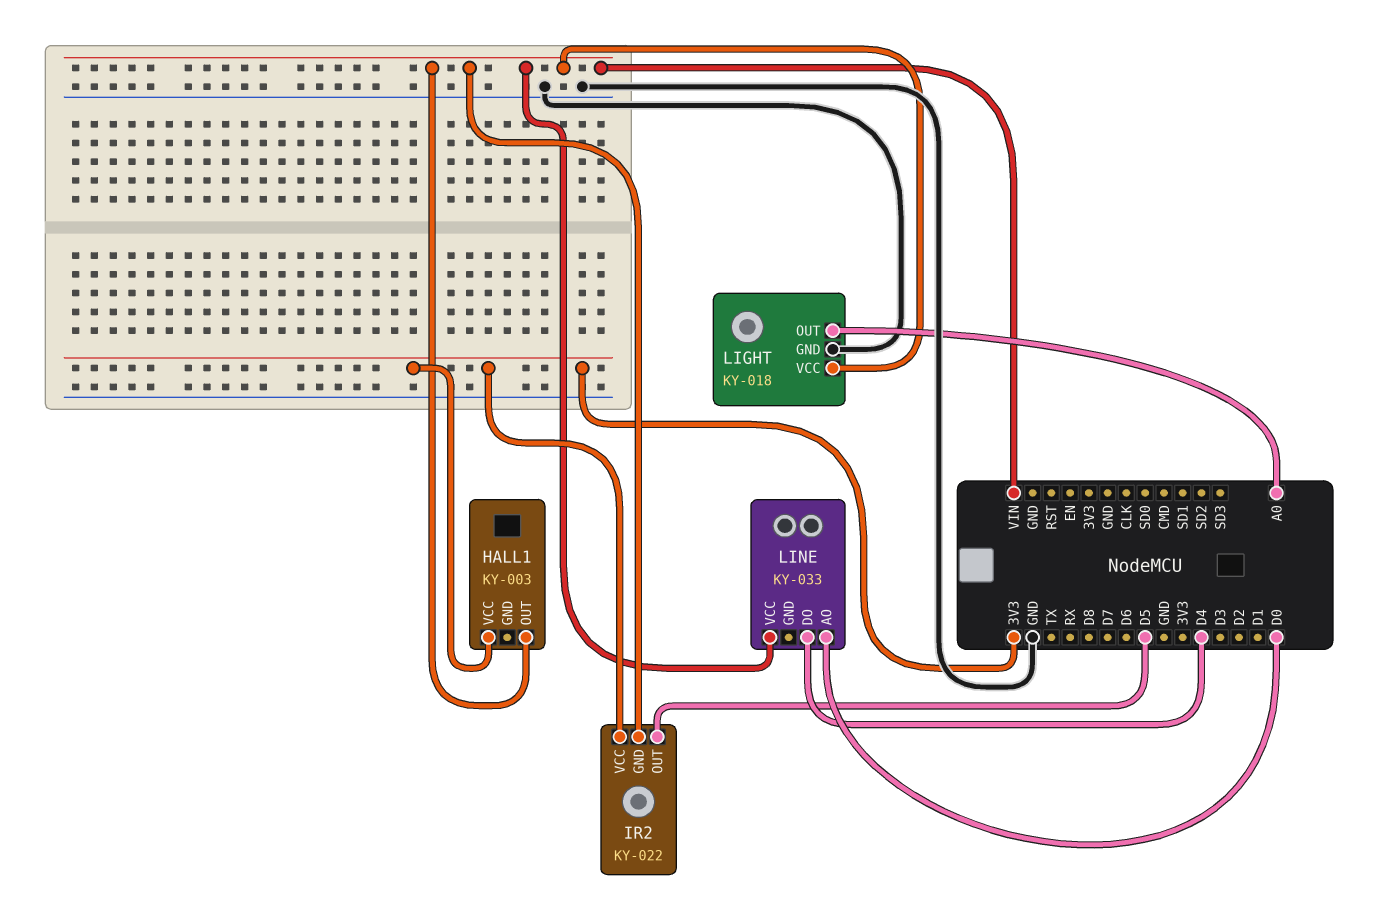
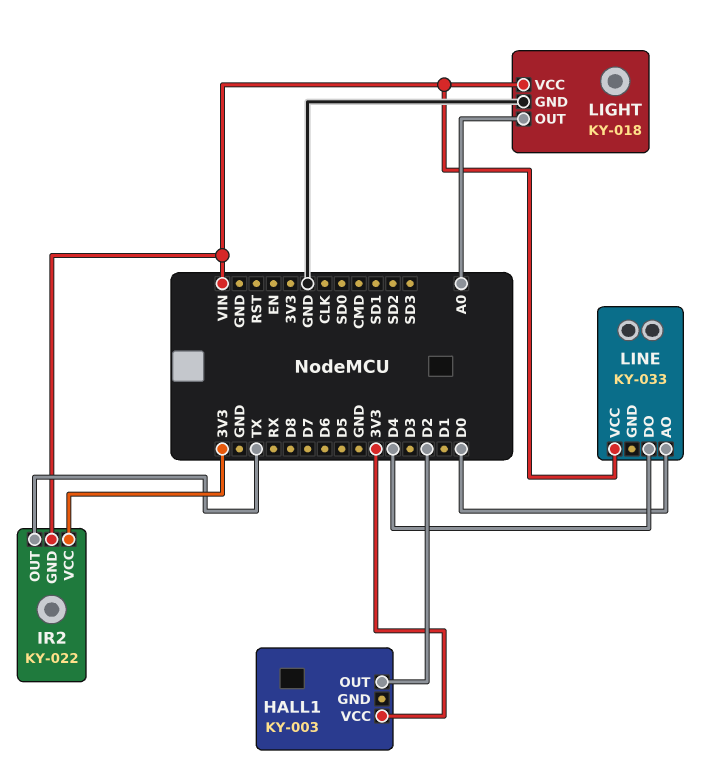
HALL1 pin OUT: VIN -> D2
IR2 pin OUT: D5 -> TX

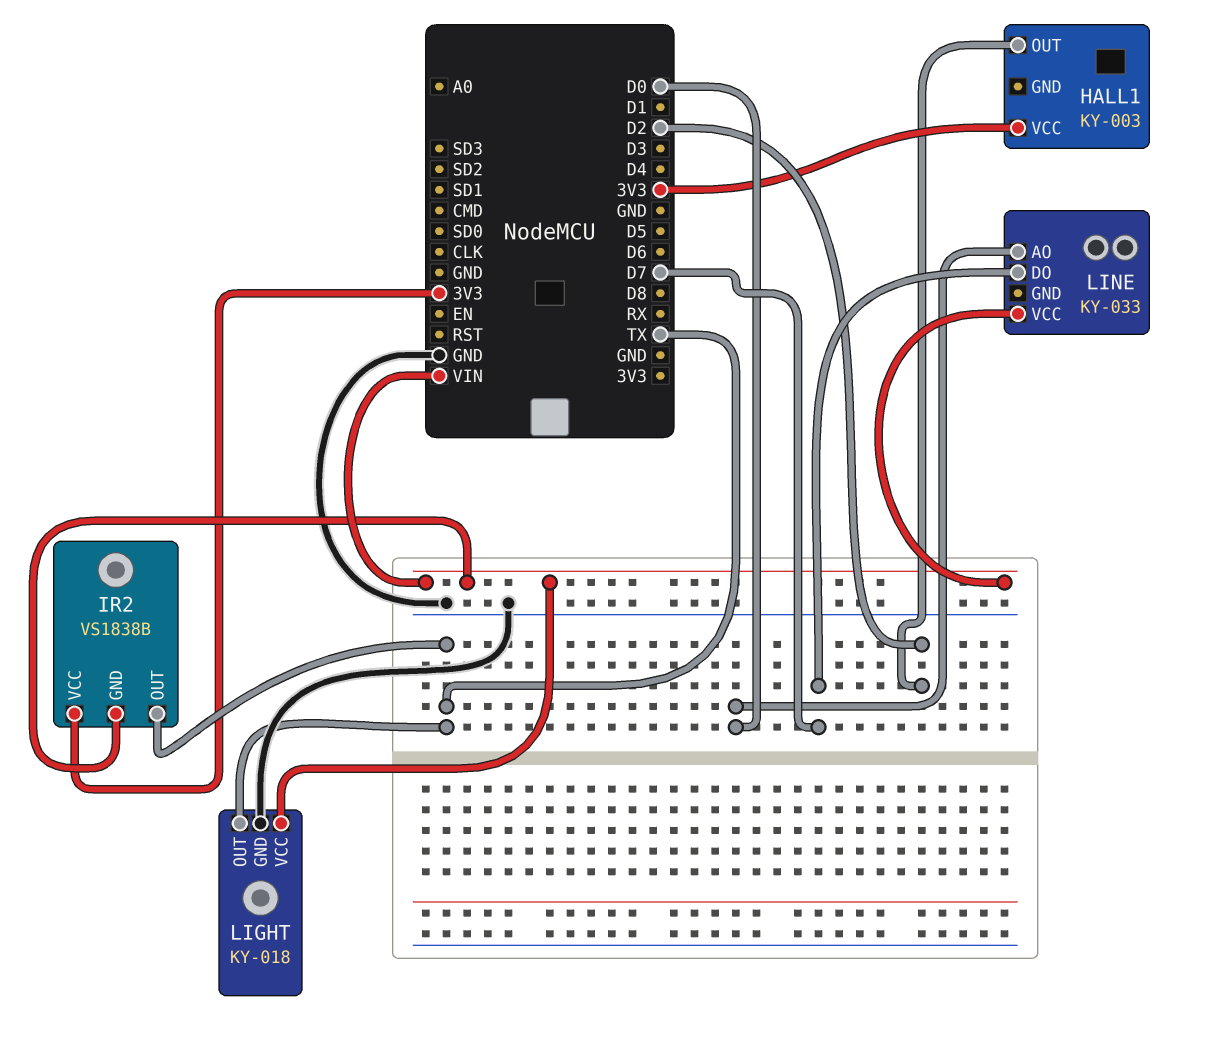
IR2: KY-022 -> VS1838B
LIGHT pin OUT: A0 -> TX
LINE pin DO: D4 -> D7

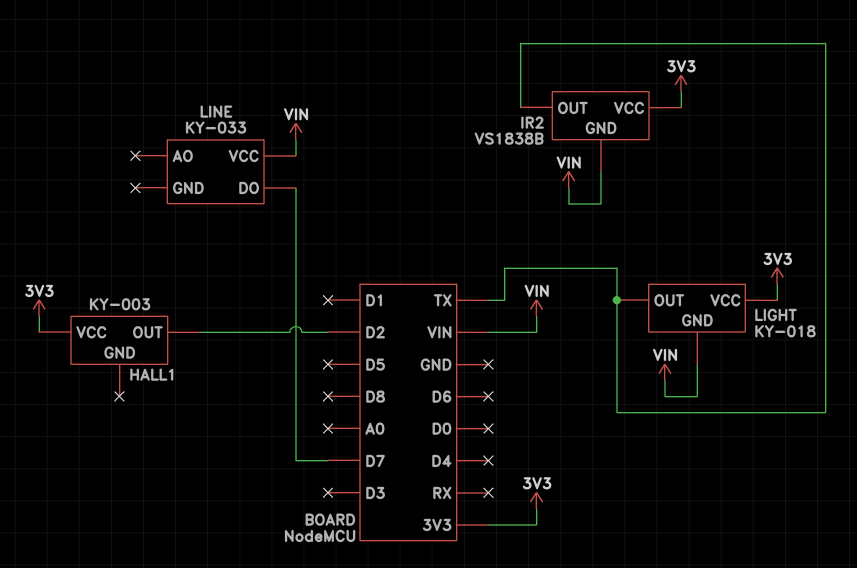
LIGHT pin GND: GND -> VIN
LIGHT pin VCC: VIN -> 3V3
LINE pin AO: D0 -> none

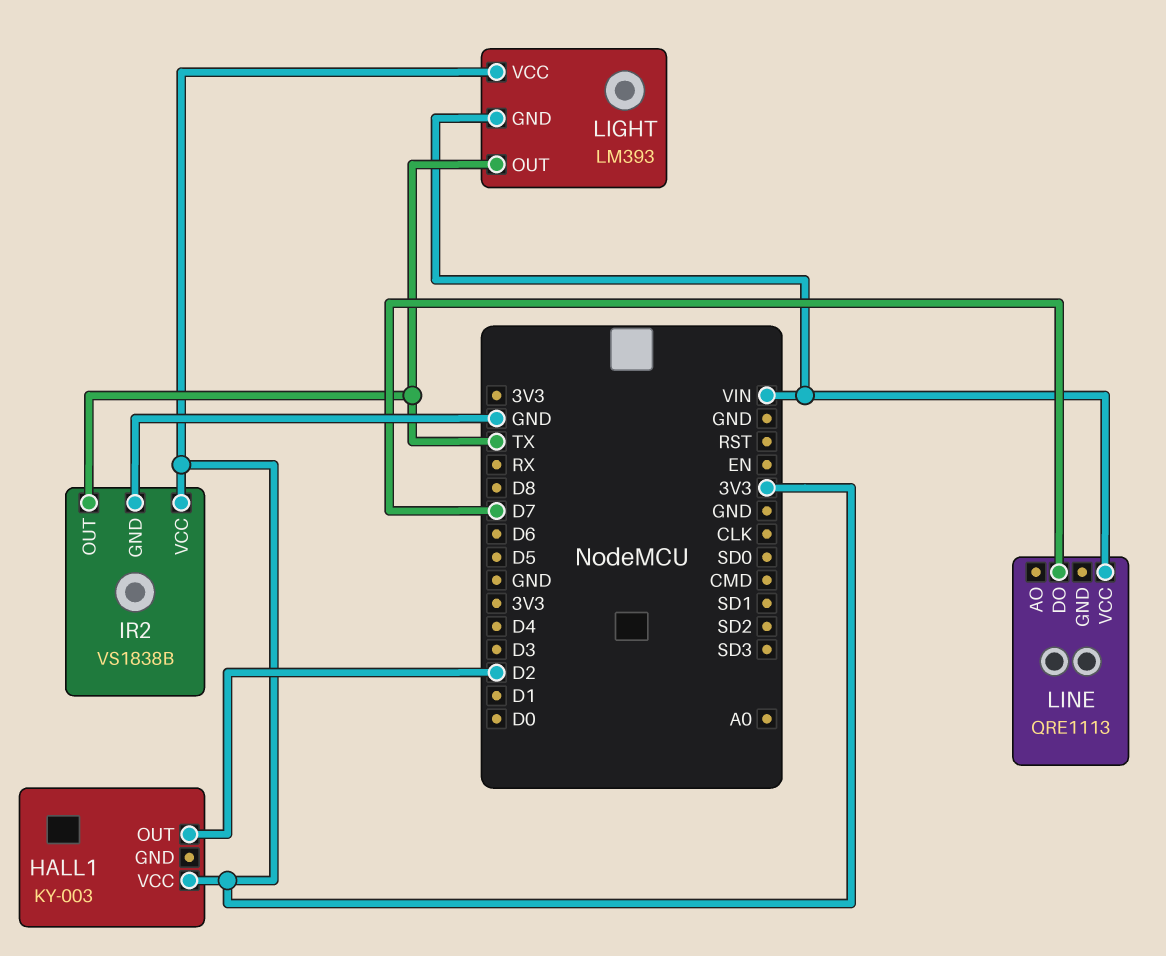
IR2 pin GND: VIN -> GND
LIGHT: KY-018 -> LM393
LINE: KY-033 -> QRE1113

